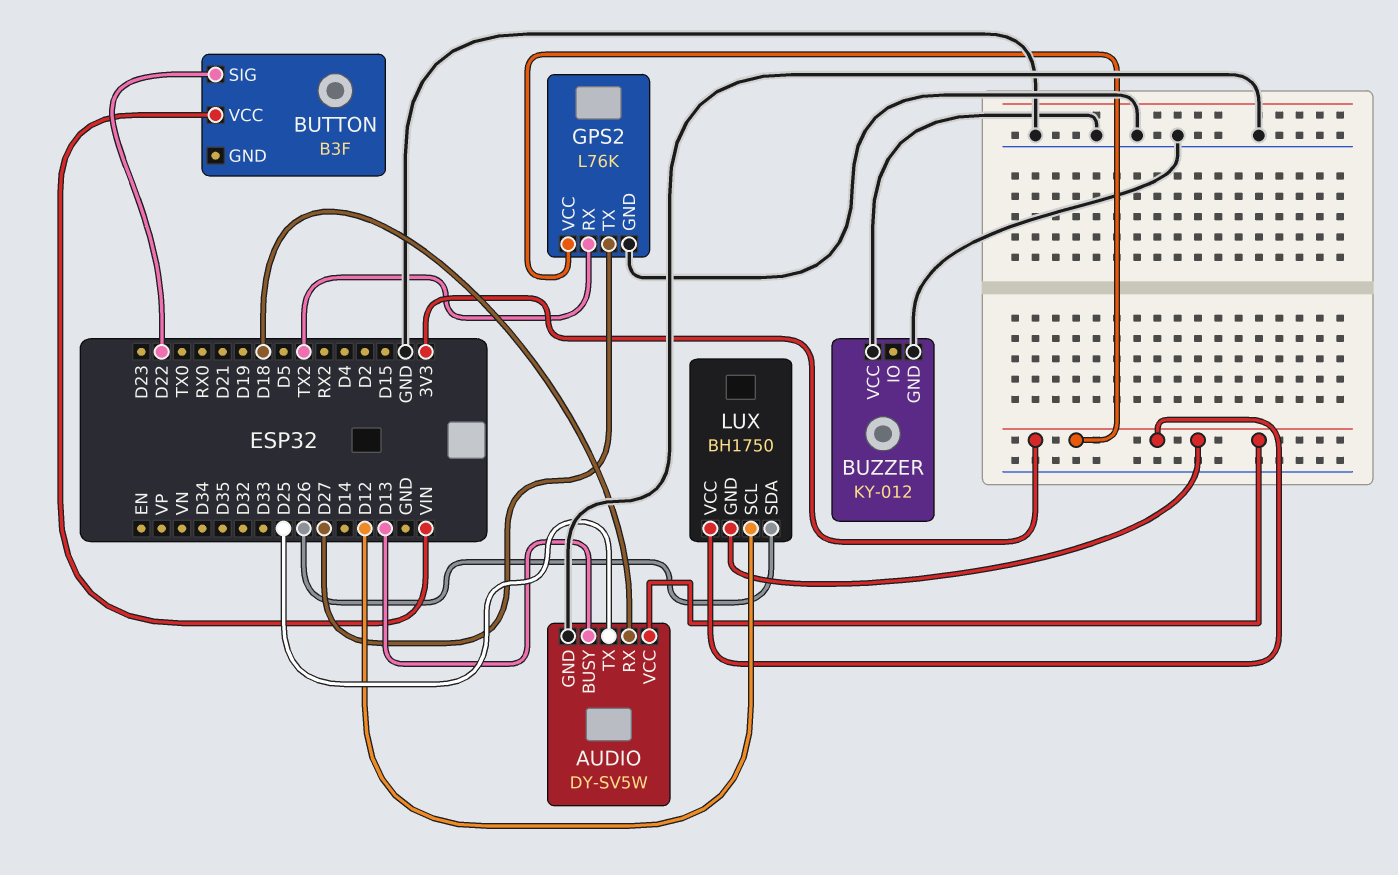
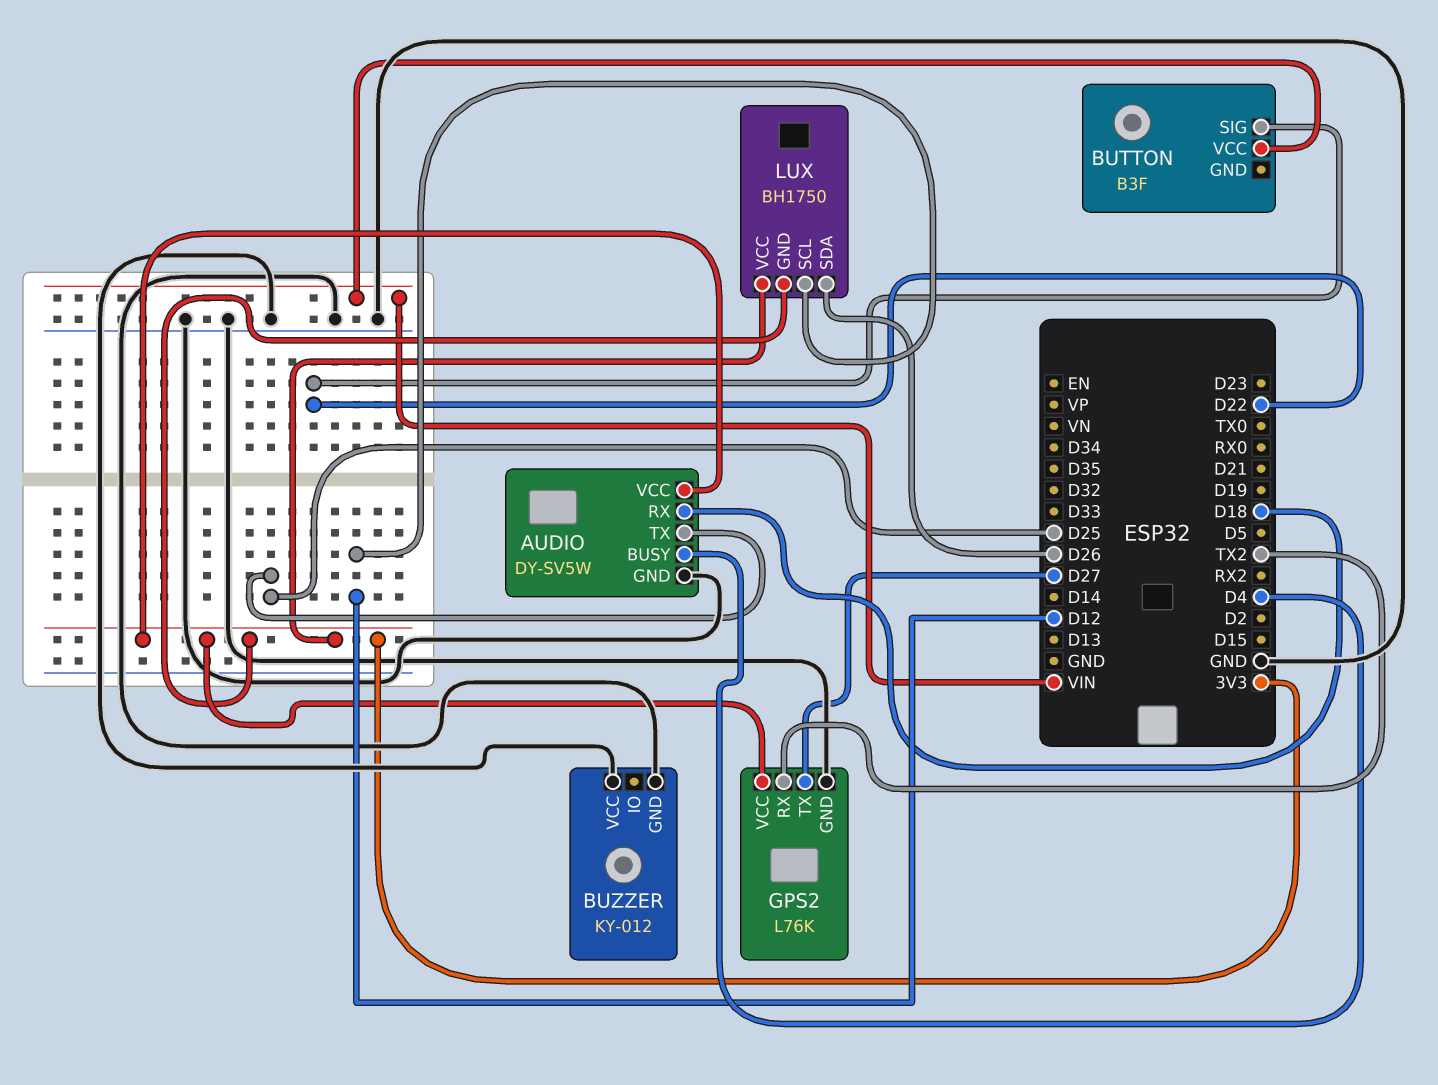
AUDIO pin BUSY: D13 -> D4

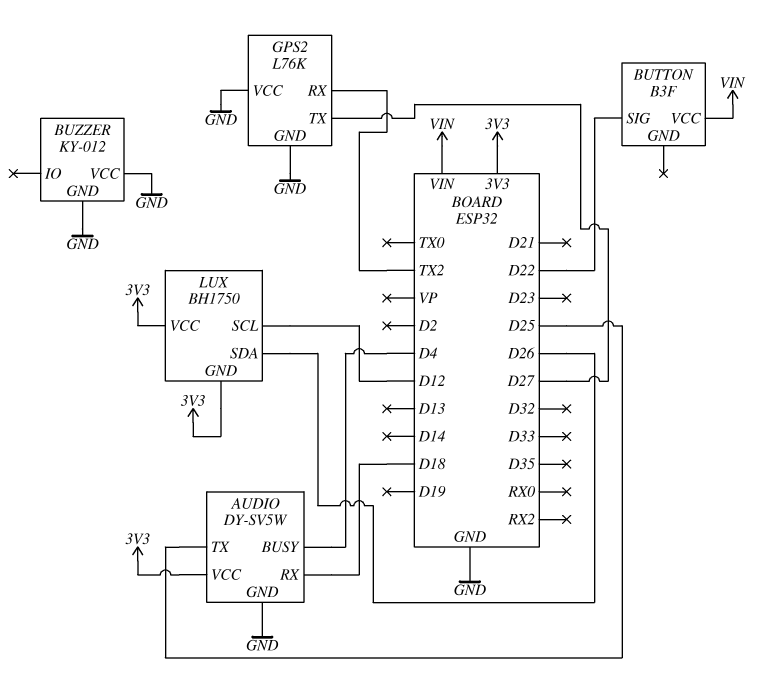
GPS2 pin VCC: 3V3 -> GND

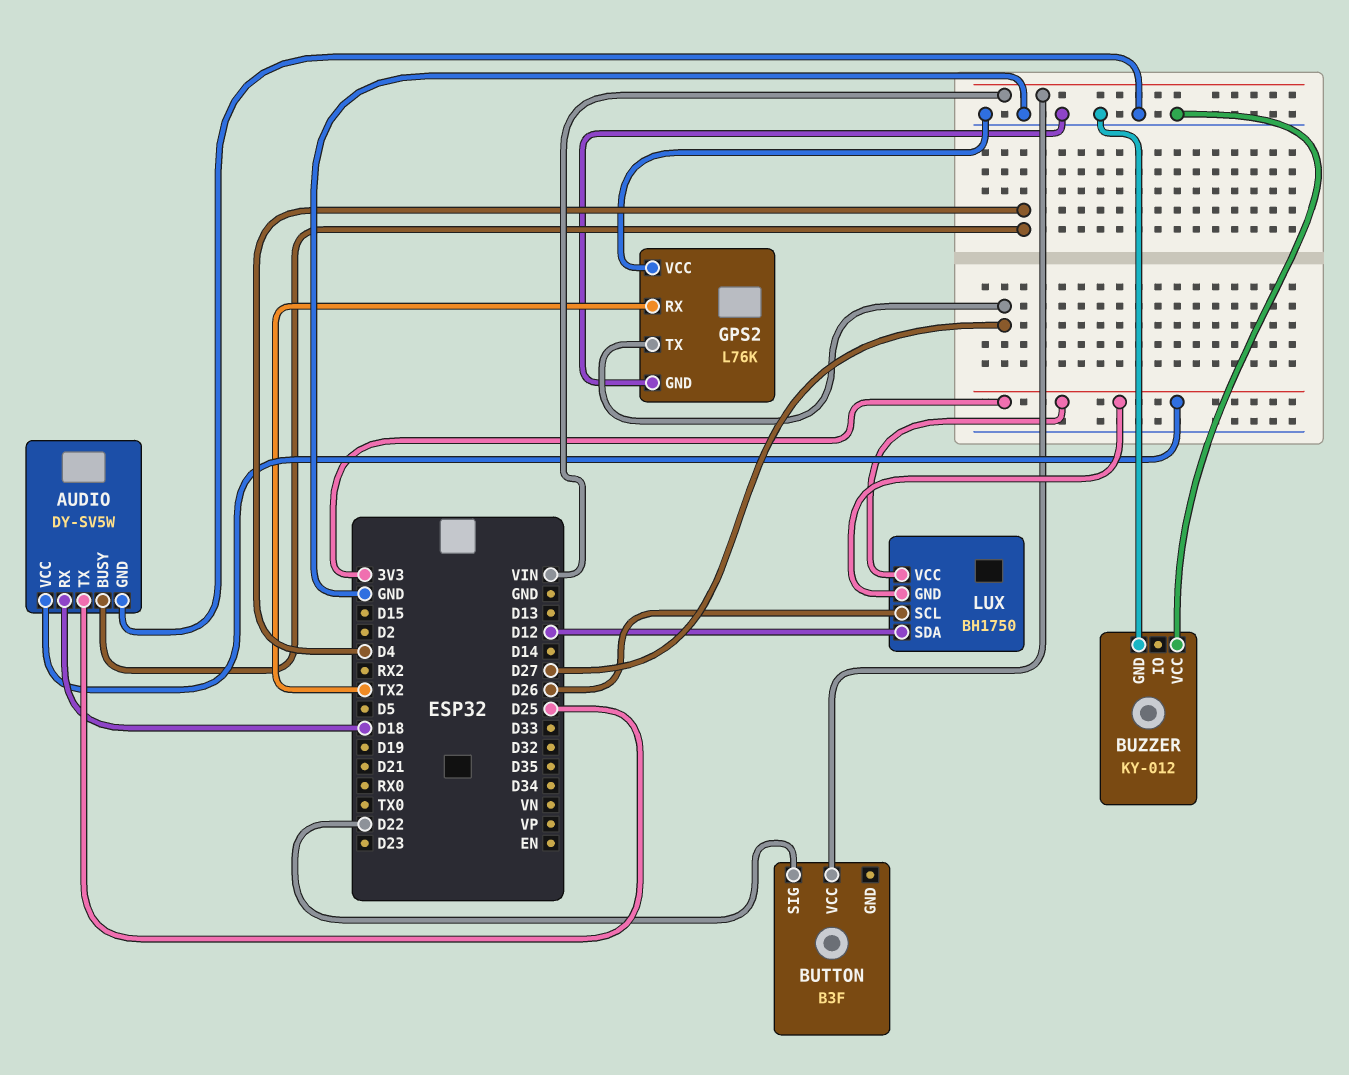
LUX pin SCL: D12 -> D26
LUX pin SDA: D26 -> D12

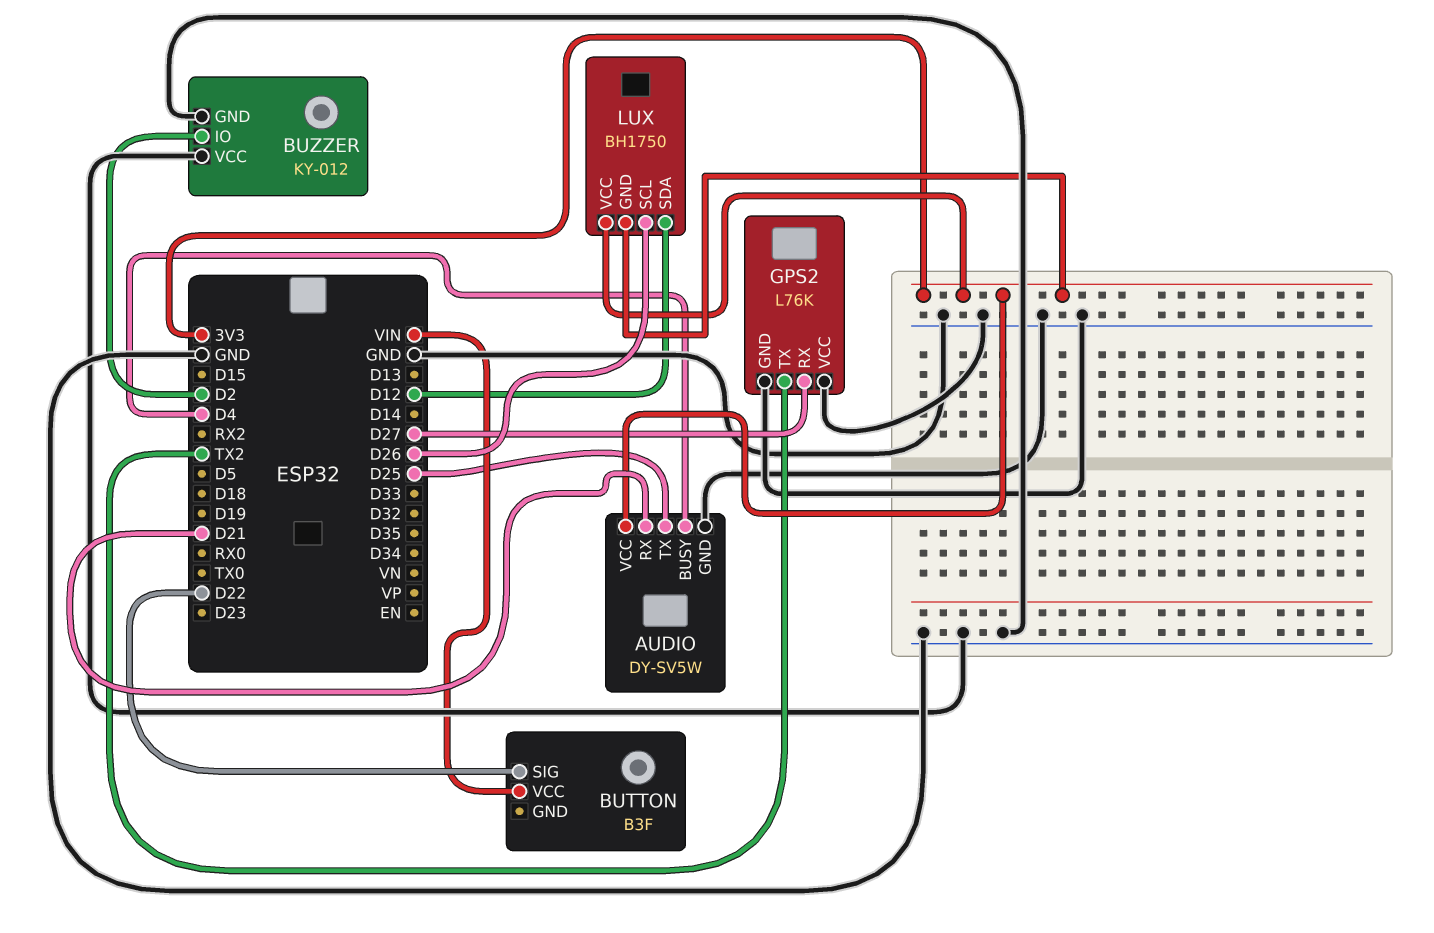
AUDIO pin RX: D18 -> D21
BUZZER pin IO: none -> D2
GPS2 pin RX: TX2 -> D27
GPS2 pin TX: D27 -> TX2

